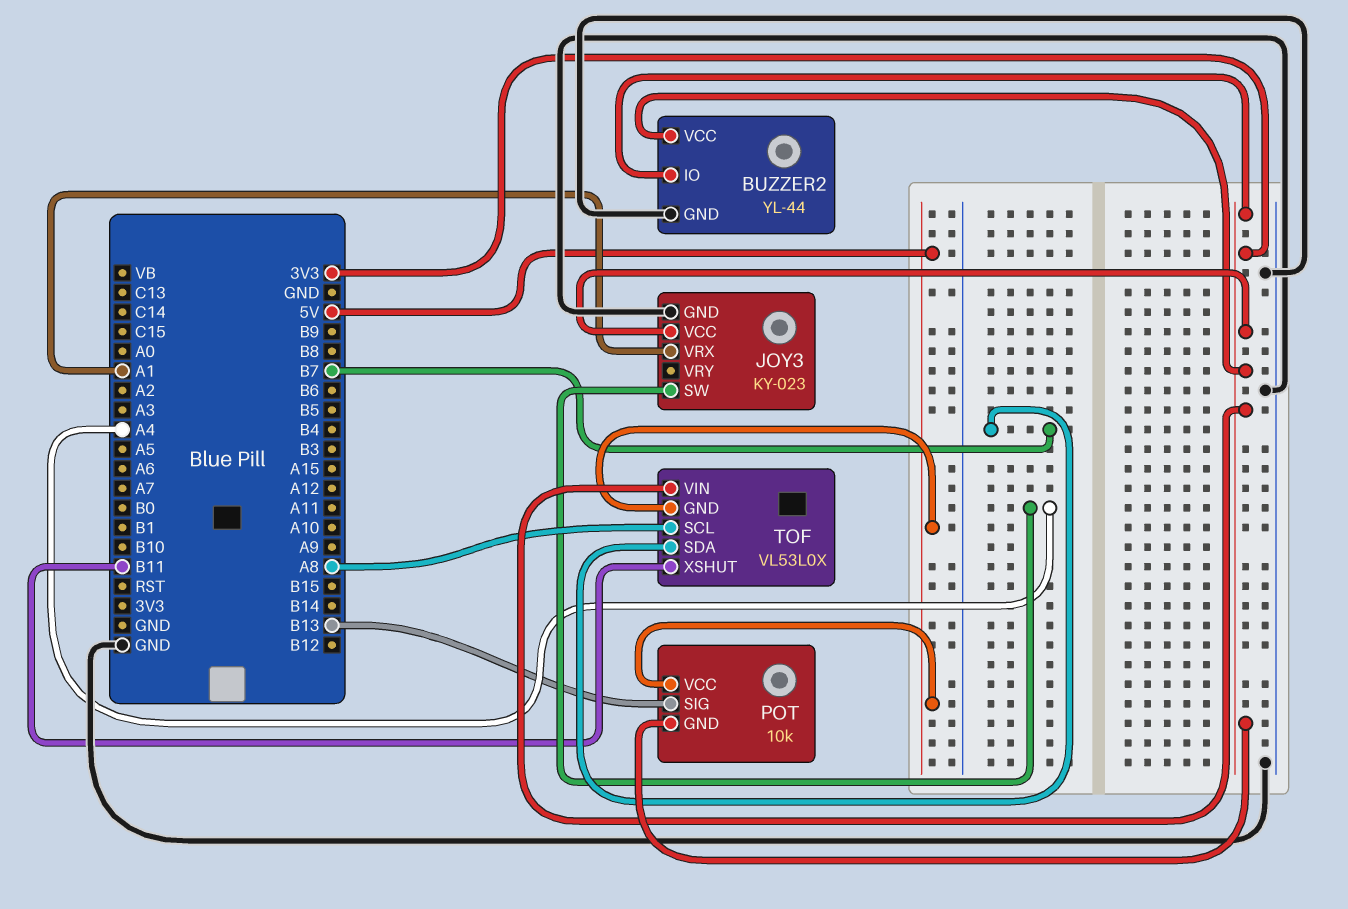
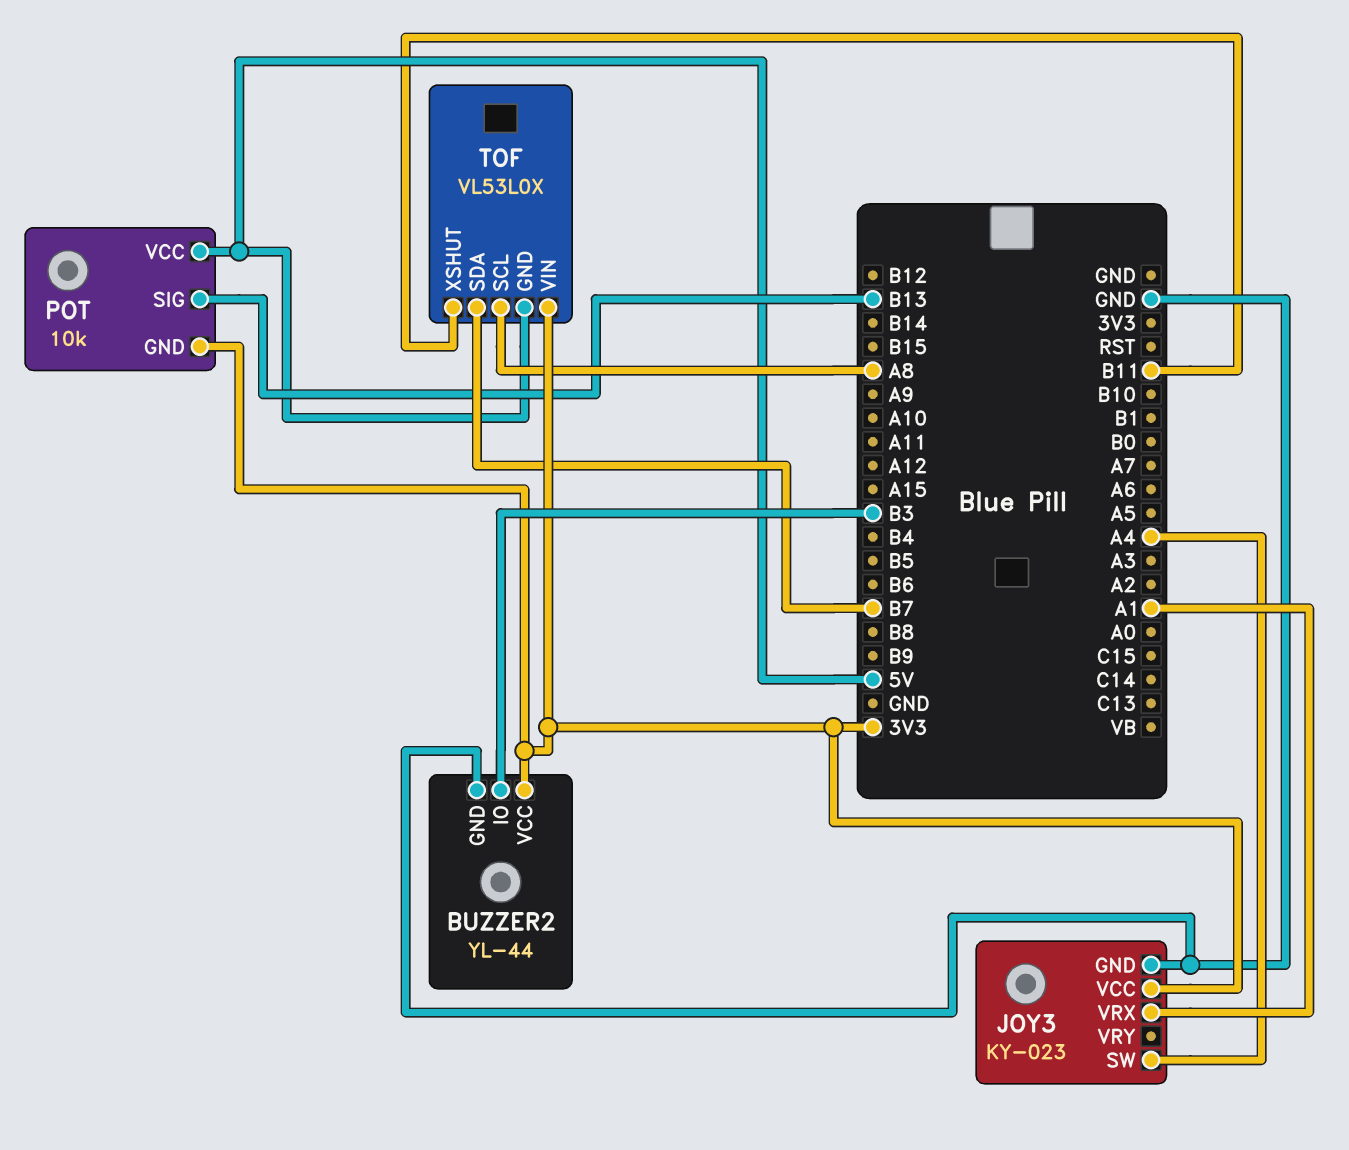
BUZZER2 pin IO: 3V3 -> B3

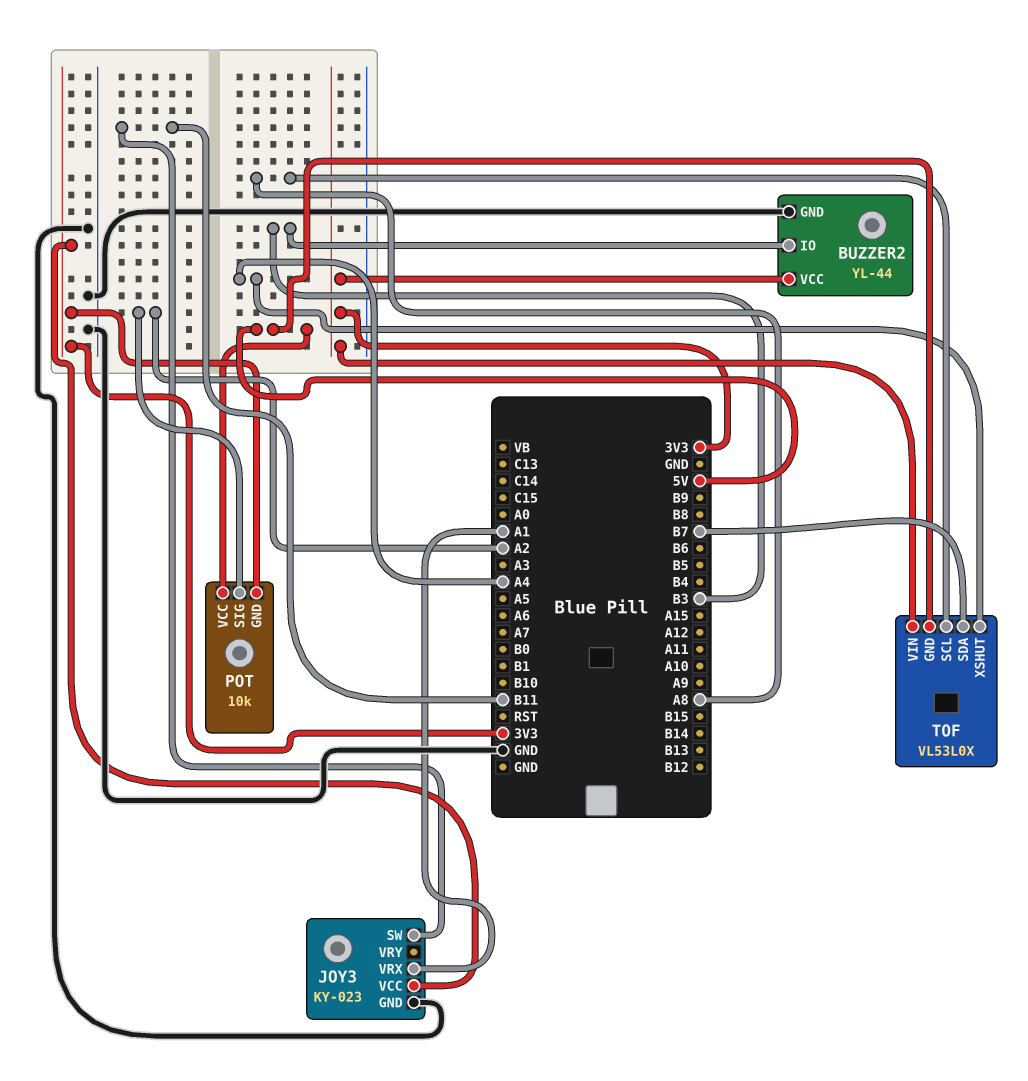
JOY3 pin SW: A4 -> B11
POT pin SIG: B13 -> A2
TOF pin XSHUT: B11 -> A4

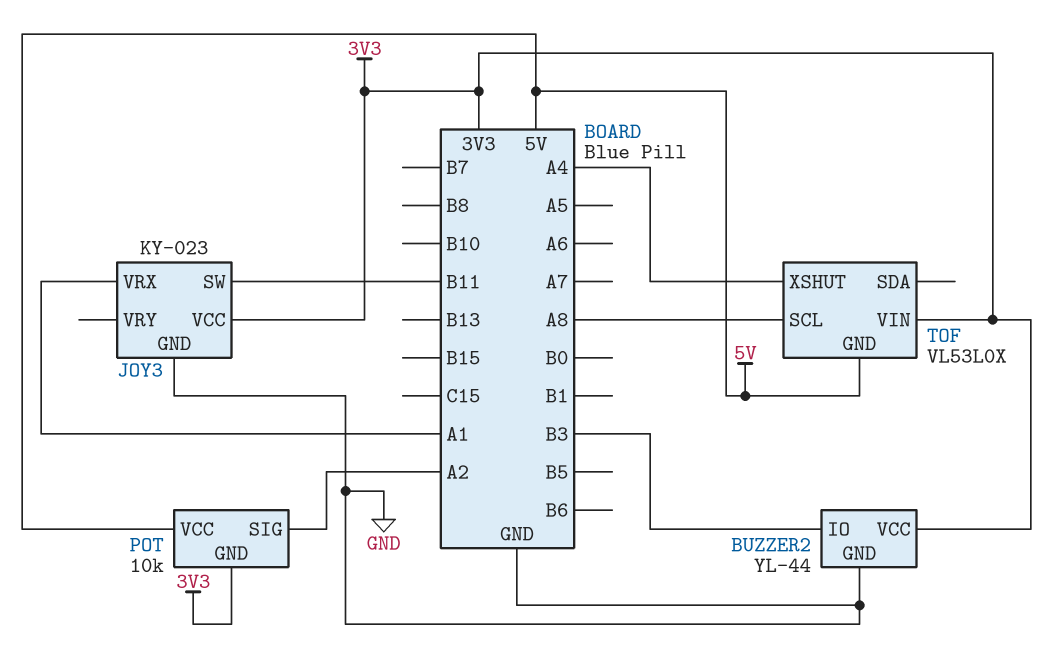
TOF pin SDA: B7 -> none

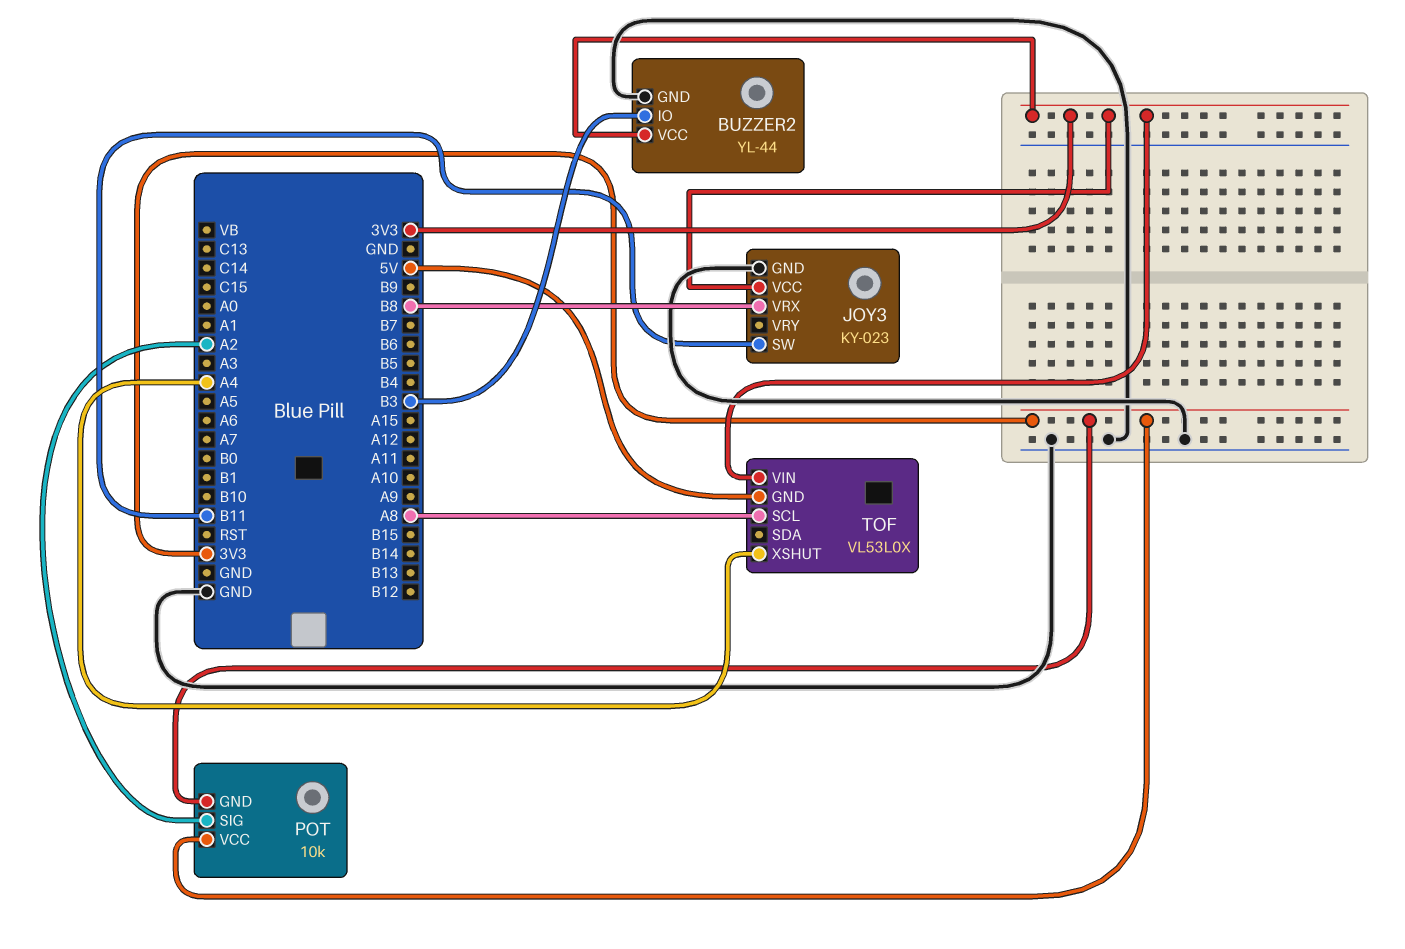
JOY3 pin VRX: A1 -> B8
POT pin VCC: 5V -> 3V3

